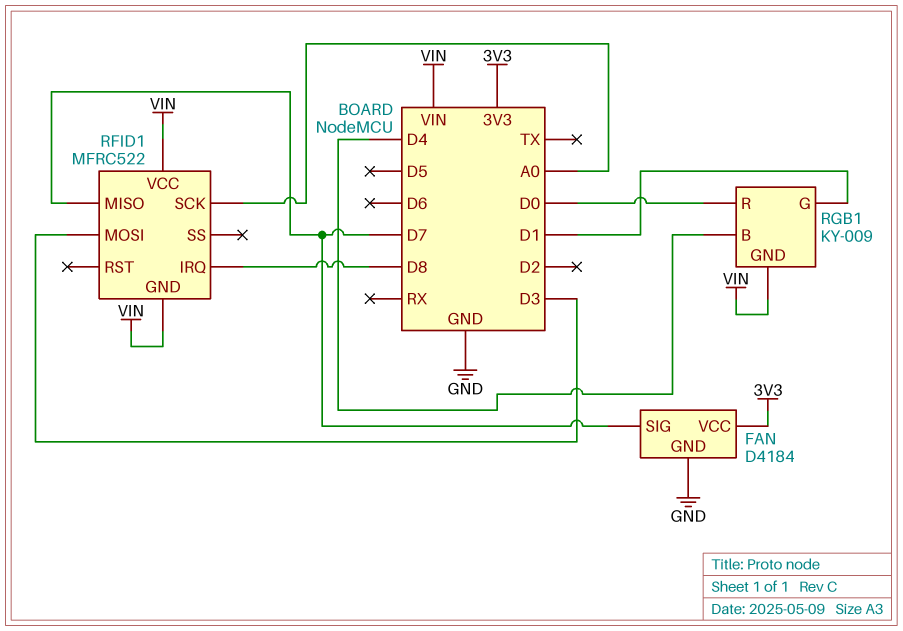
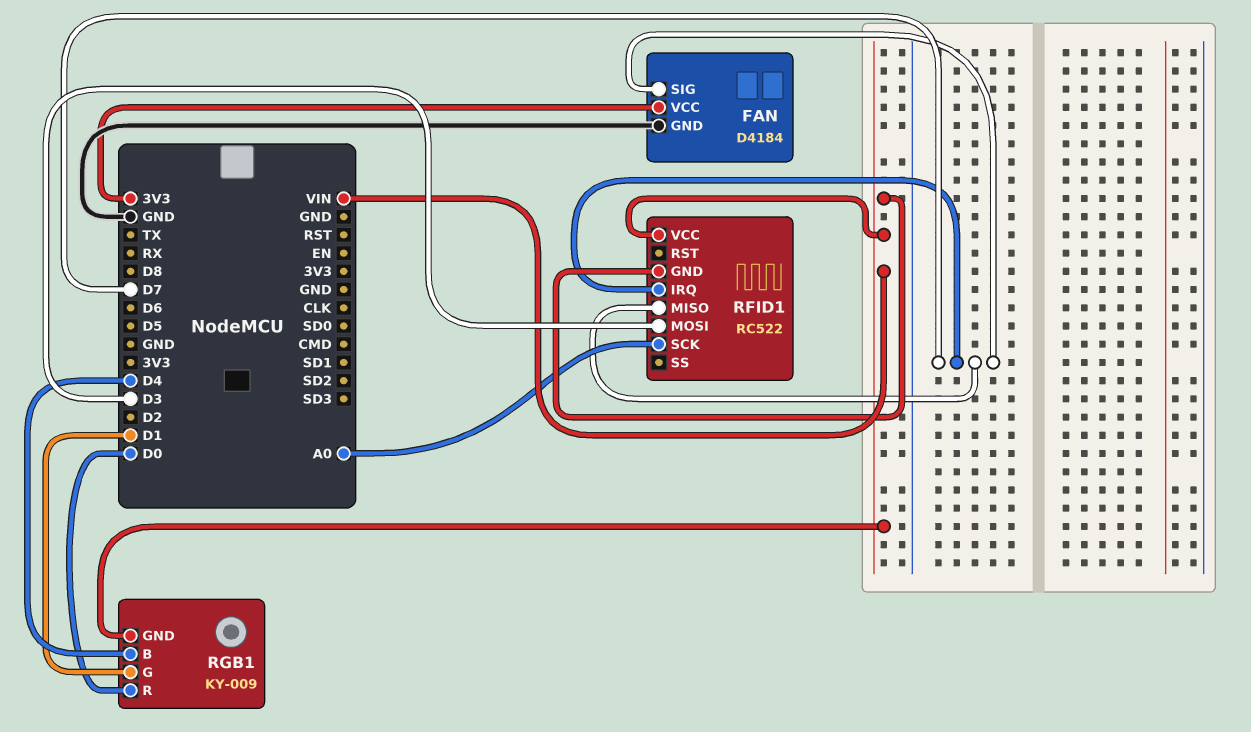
RFID1: MFRC522 -> RC522
RFID1 pin IRQ: D8 -> D7

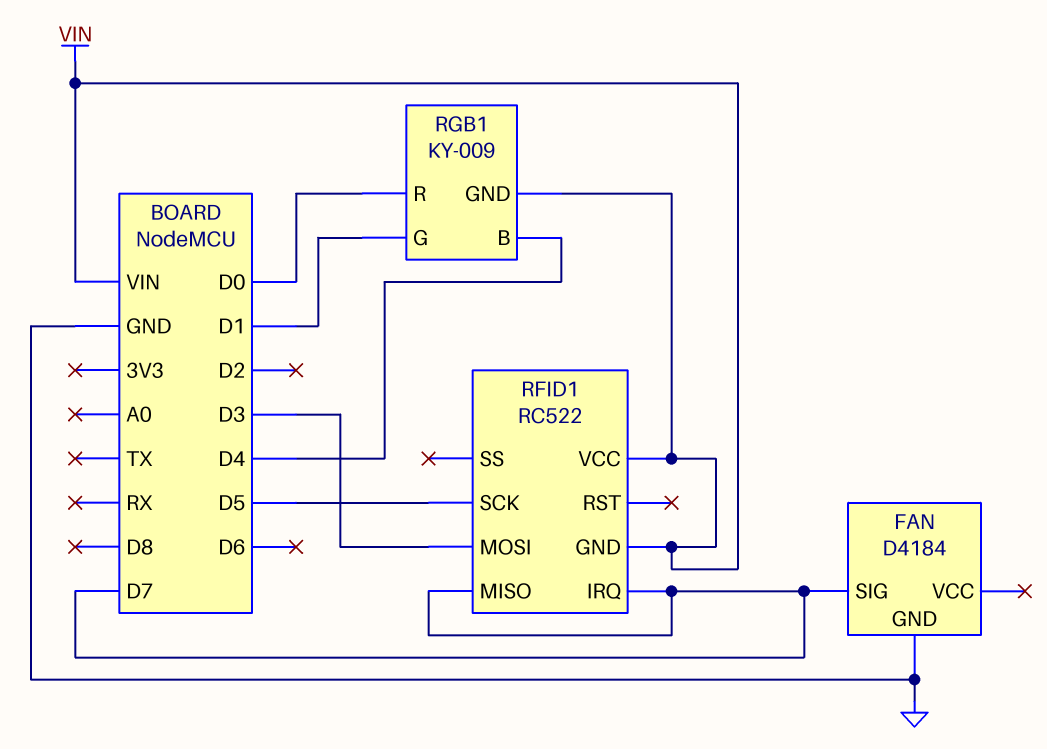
FAN pin VCC: 3V3 -> none
RFID1 pin SCK: A0 -> D5

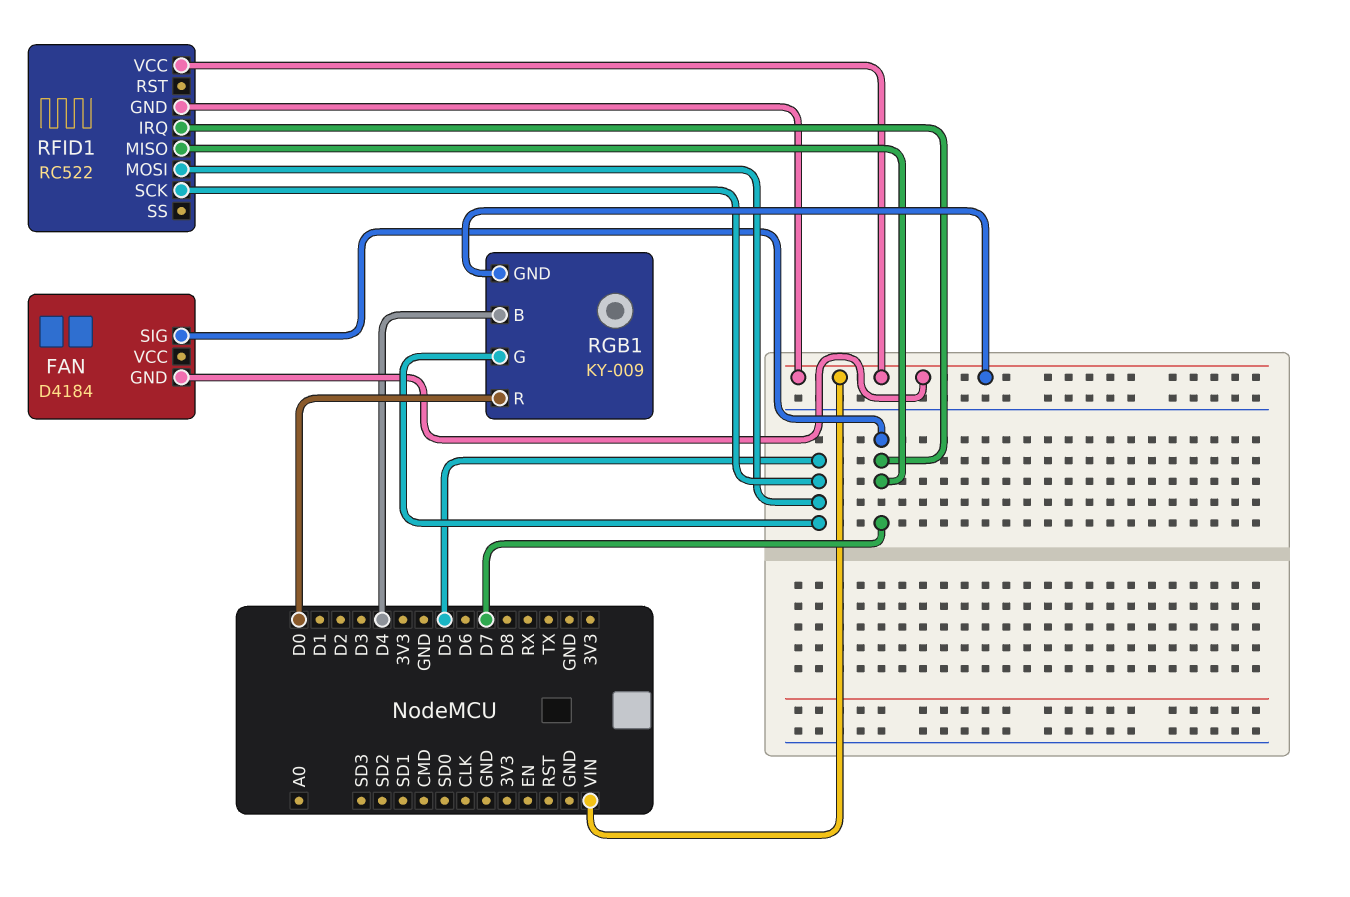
FAN pin GND: GND -> VIN
RFID1 pin MOSI: D3 -> D5
RGB1 pin G: D1 -> D5

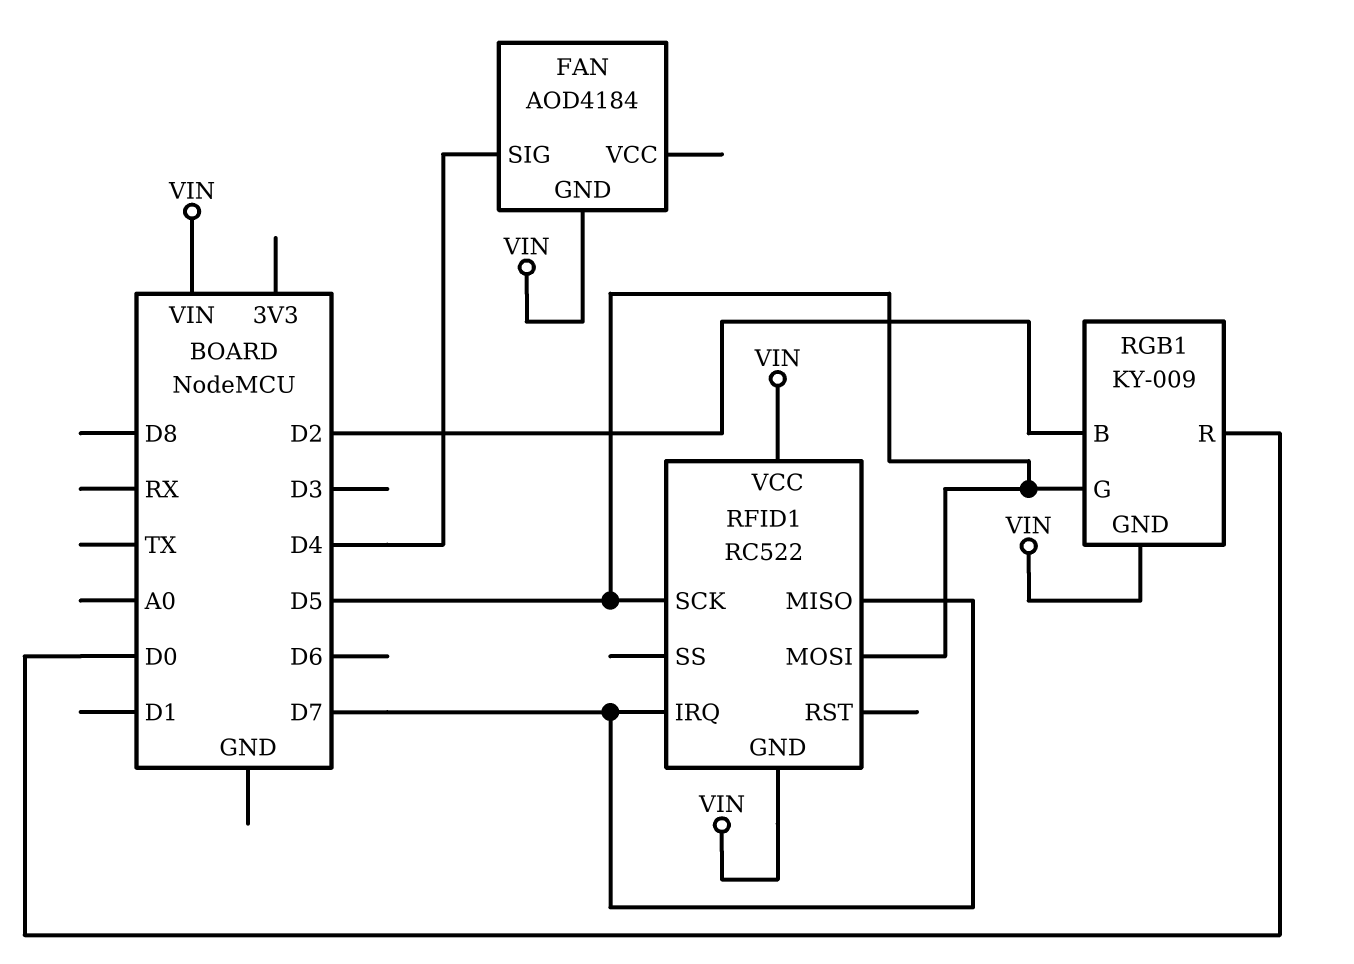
FAN: D4184 -> AOD4184
FAN pin SIG: D7 -> D4
RGB1 pin B: D4 -> D2

